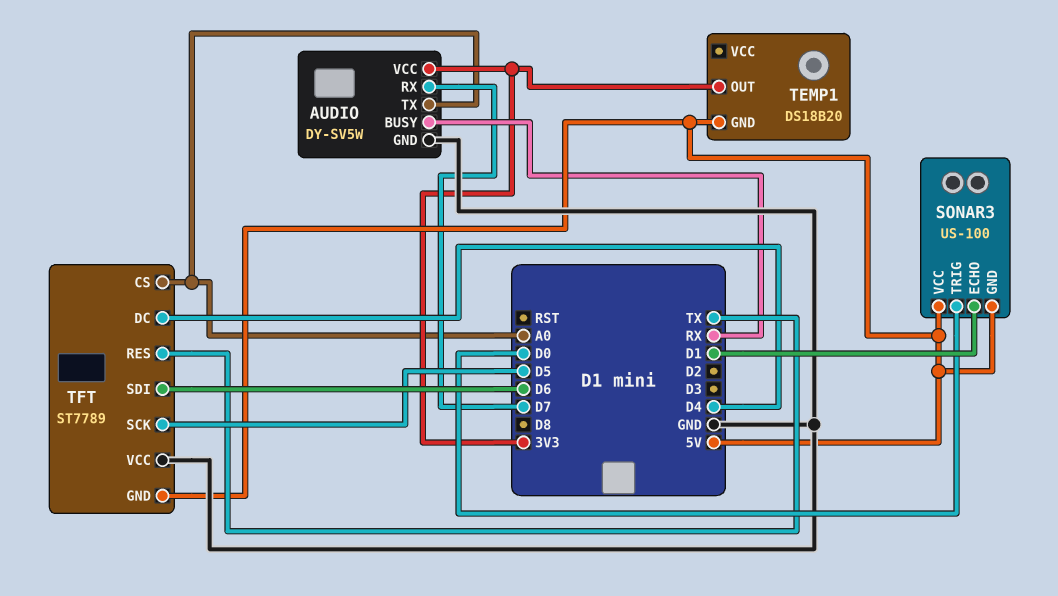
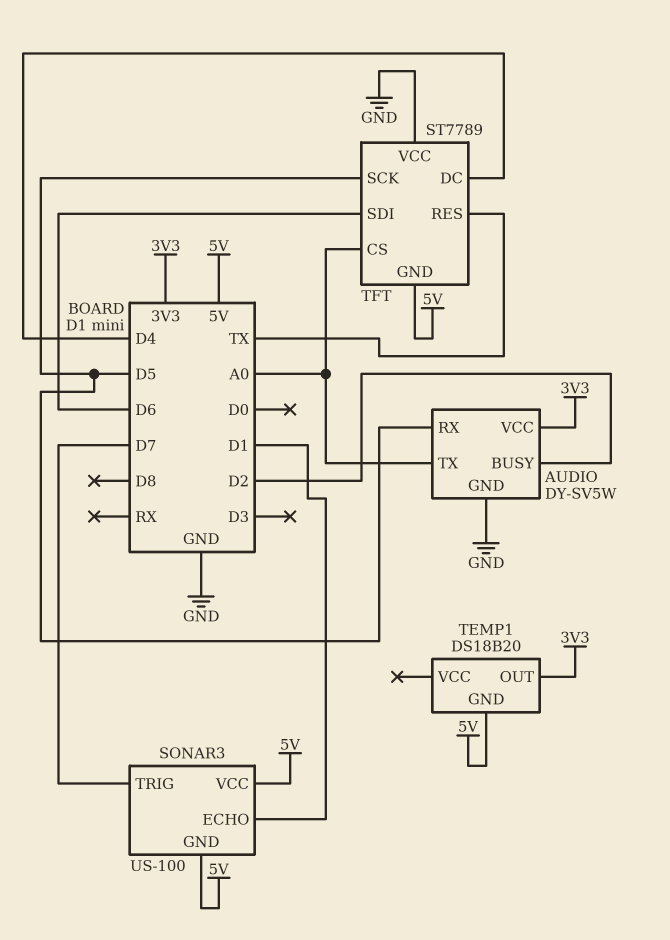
AUDIO pin BUSY: RX -> D2
AUDIO pin RX: D7 -> D5
SONAR3 pin TRIG: D0 -> D7

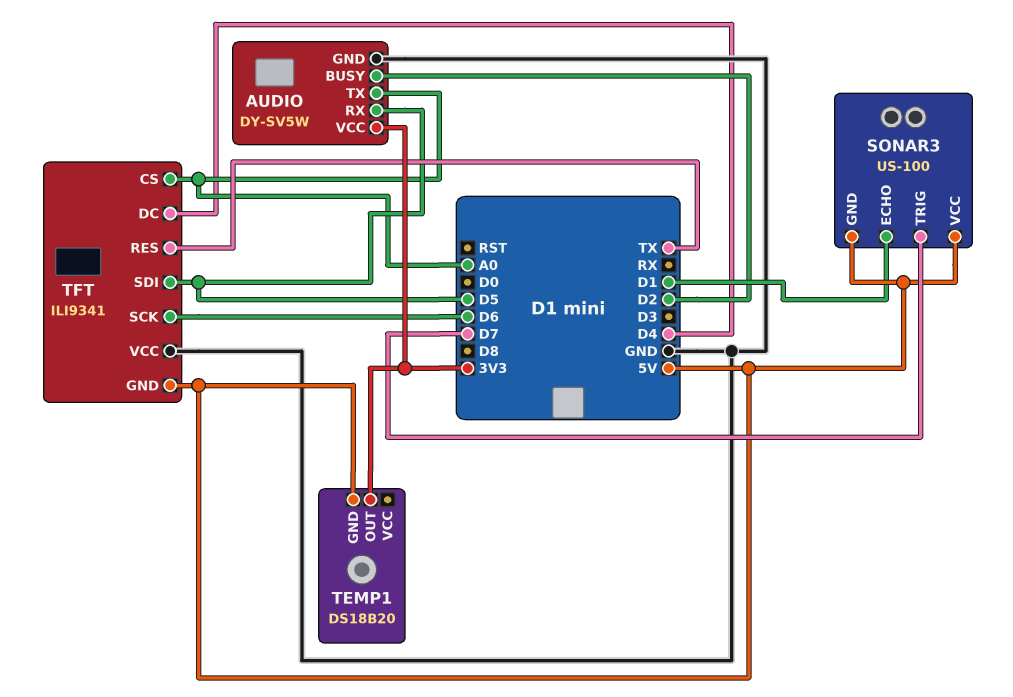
TFT: ST7789 -> ILI9341
TFT pin SCK: D5 -> D6
TFT pin SDI: D6 -> D5

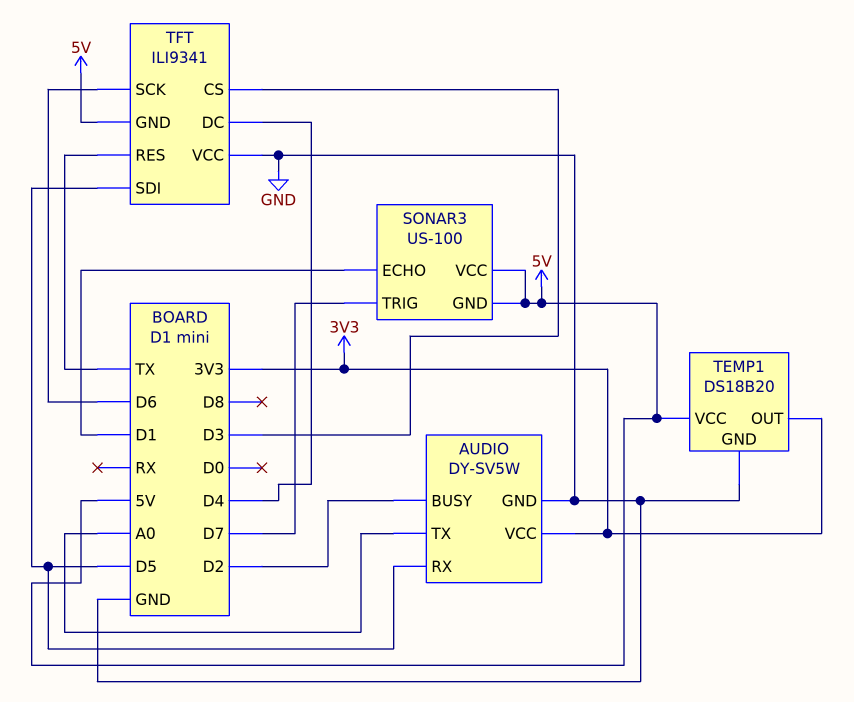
TEMP1 pin GND: 5V -> GND
TEMP1 pin VCC: none -> 5V
TFT pin CS: A0 -> D3

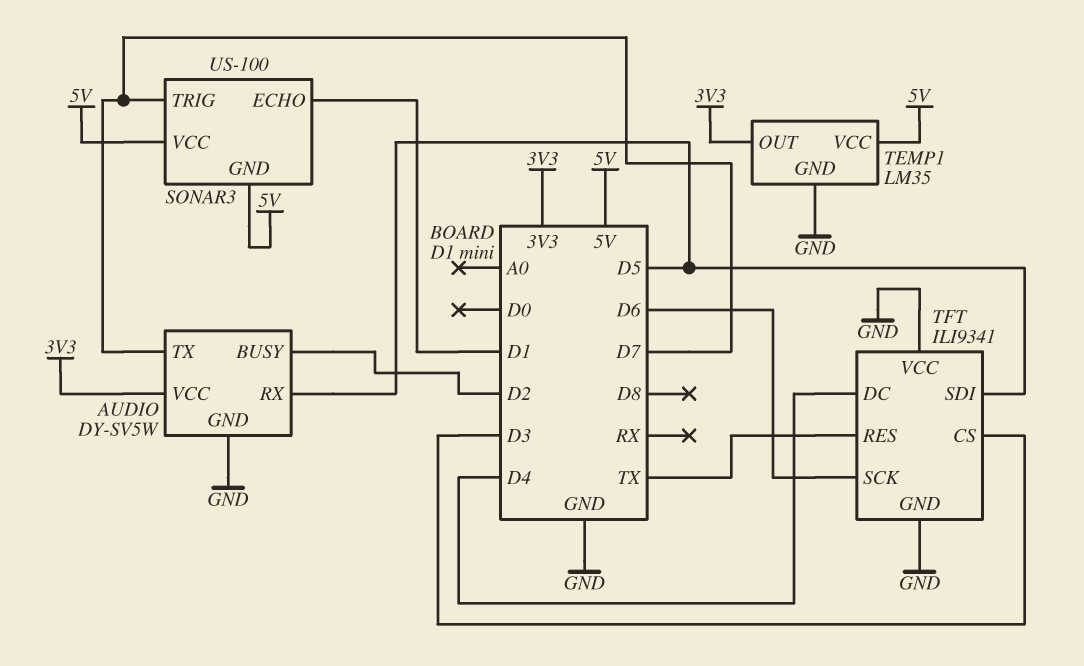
AUDIO pin TX: A0 -> D7
TEMP1: DS18B20 -> LM35
TFT pin GND: 5V -> GND

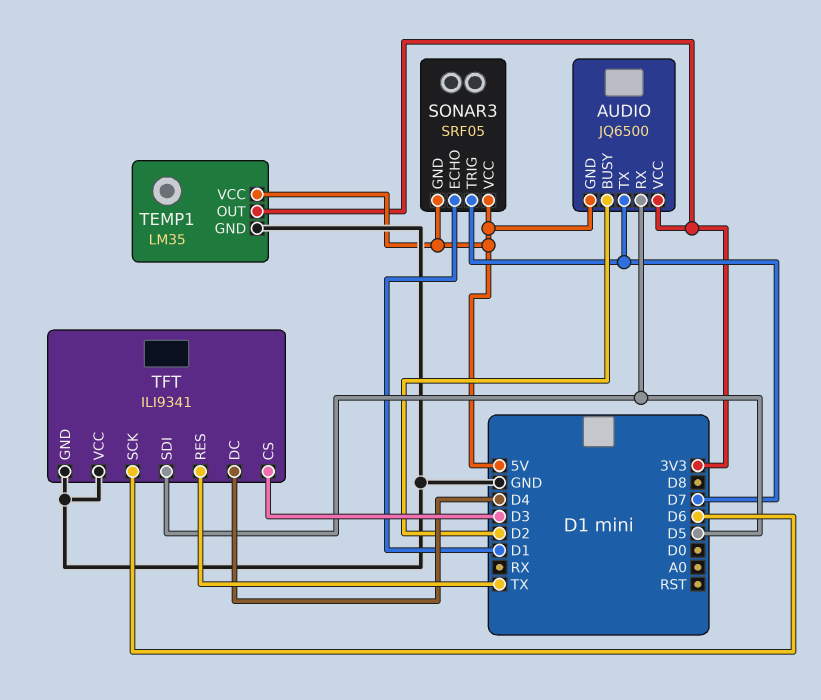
AUDIO: DY-SV5W -> JQ6500
AUDIO pin GND: GND -> 5V
SONAR3: US-100 -> SRF05

